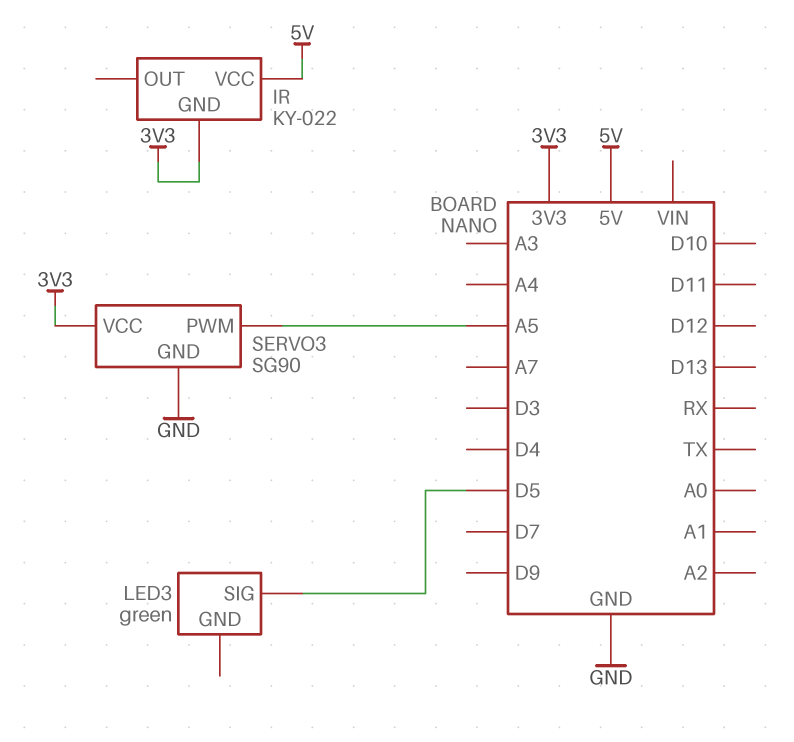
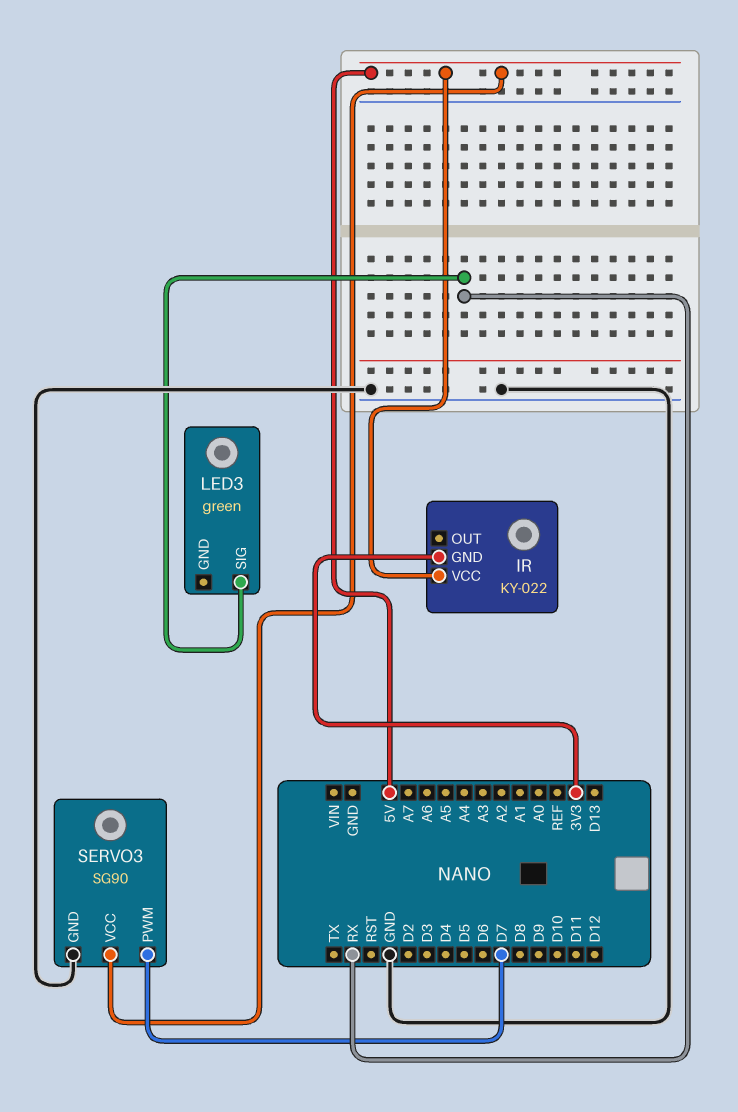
LED3 pin SIG: D5 -> RX
SERVO3 pin PWM: A5 -> D7
SERVO3 pin VCC: 3V3 -> 5V

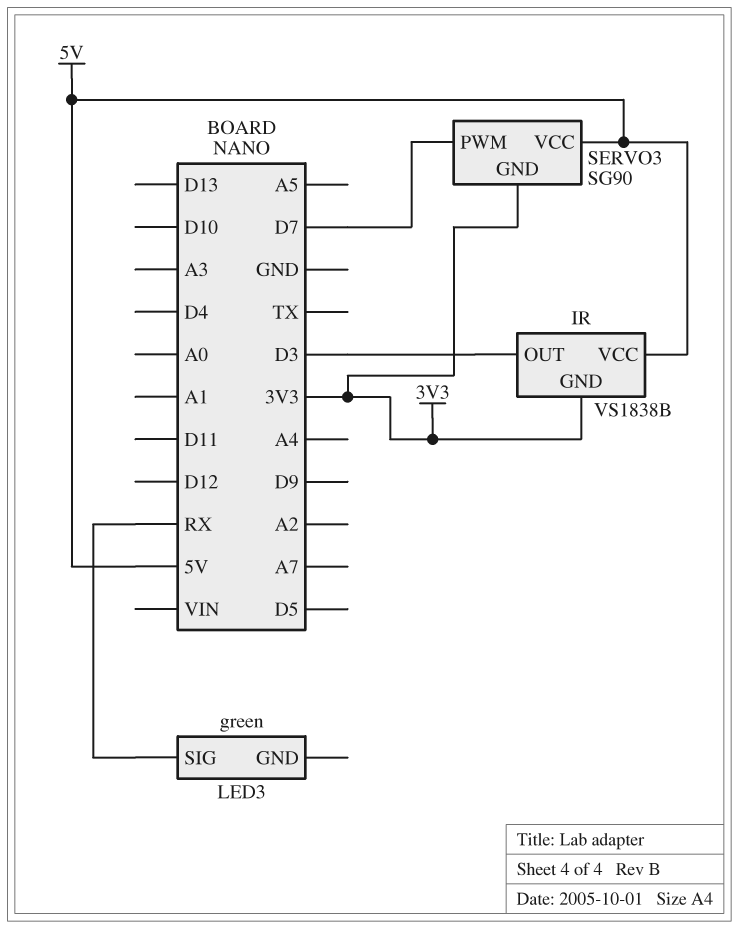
IR: KY-022 -> VS1838B
IR pin OUT: none -> D3
SERVO3 pin GND: GND -> 3V3

